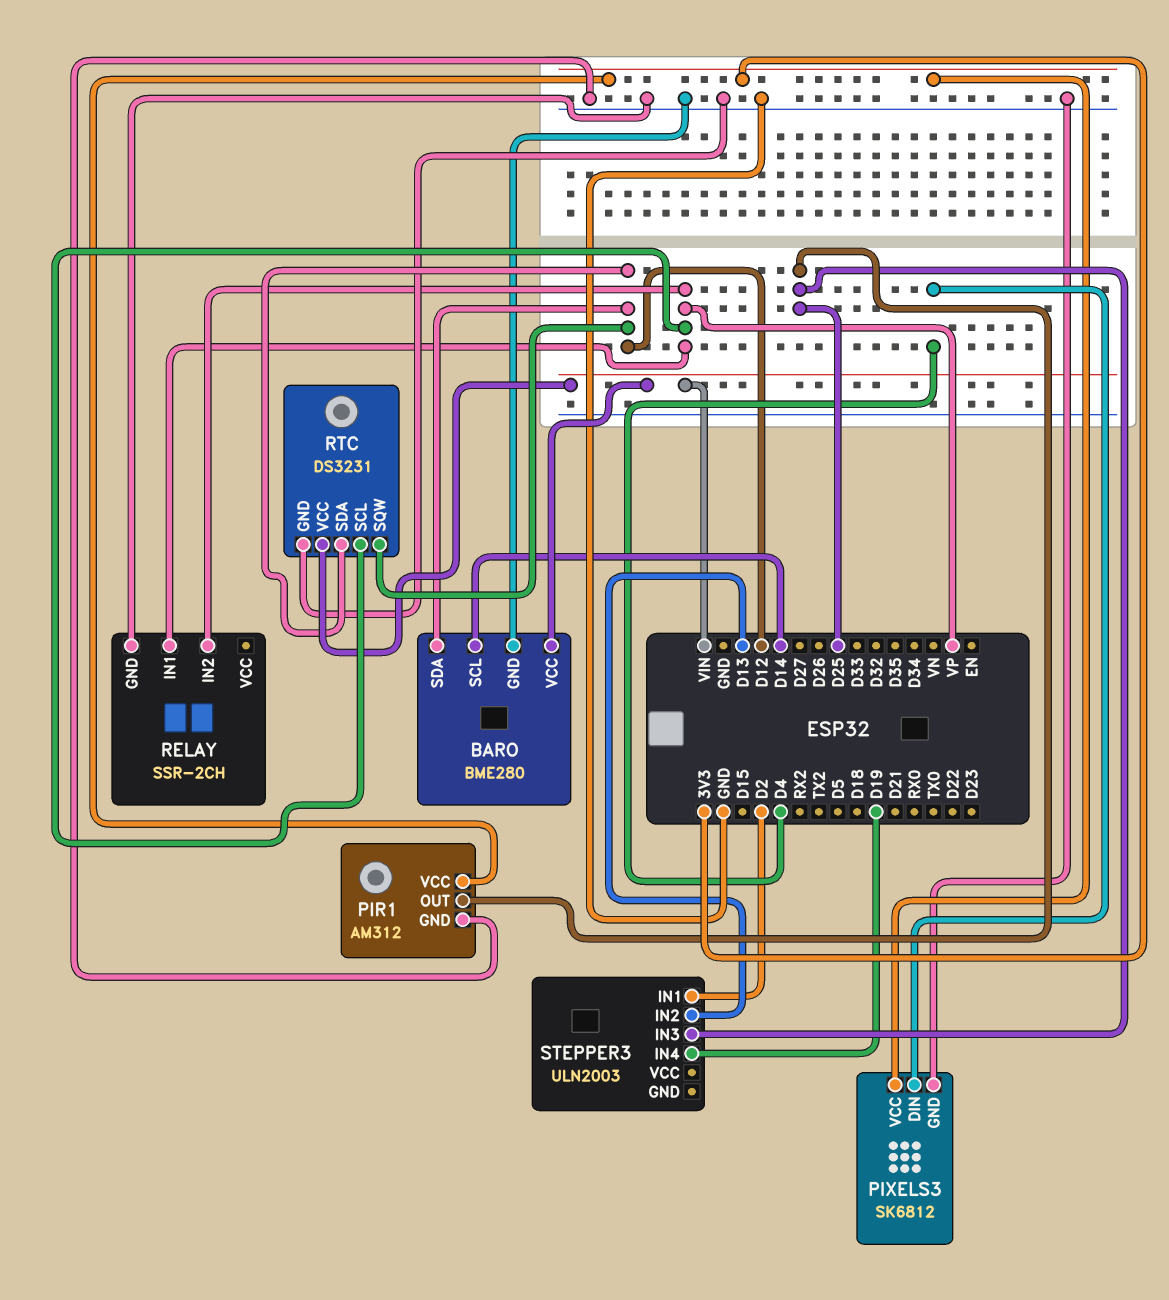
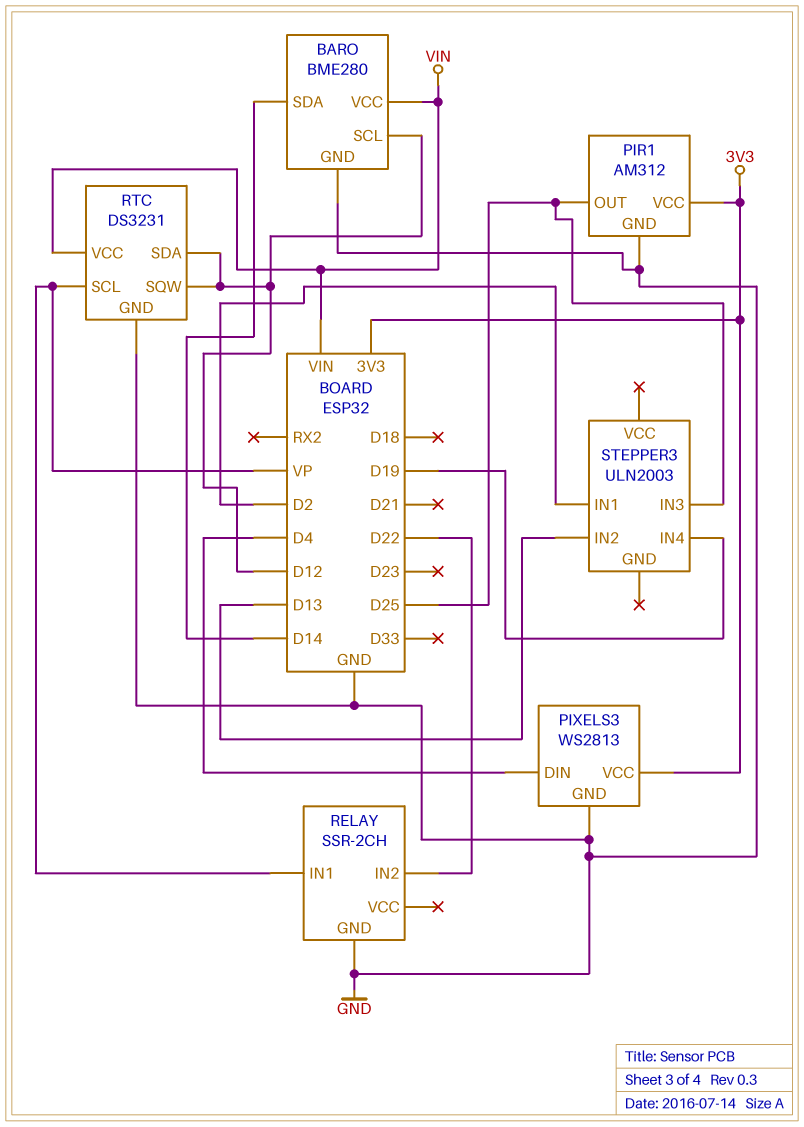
BARO pin SCL: D14 -> D12
BARO pin SDA: D12 -> D14
PIXELS3: SK6812 -> WS2813
RELAY pin IN2: VP -> D22

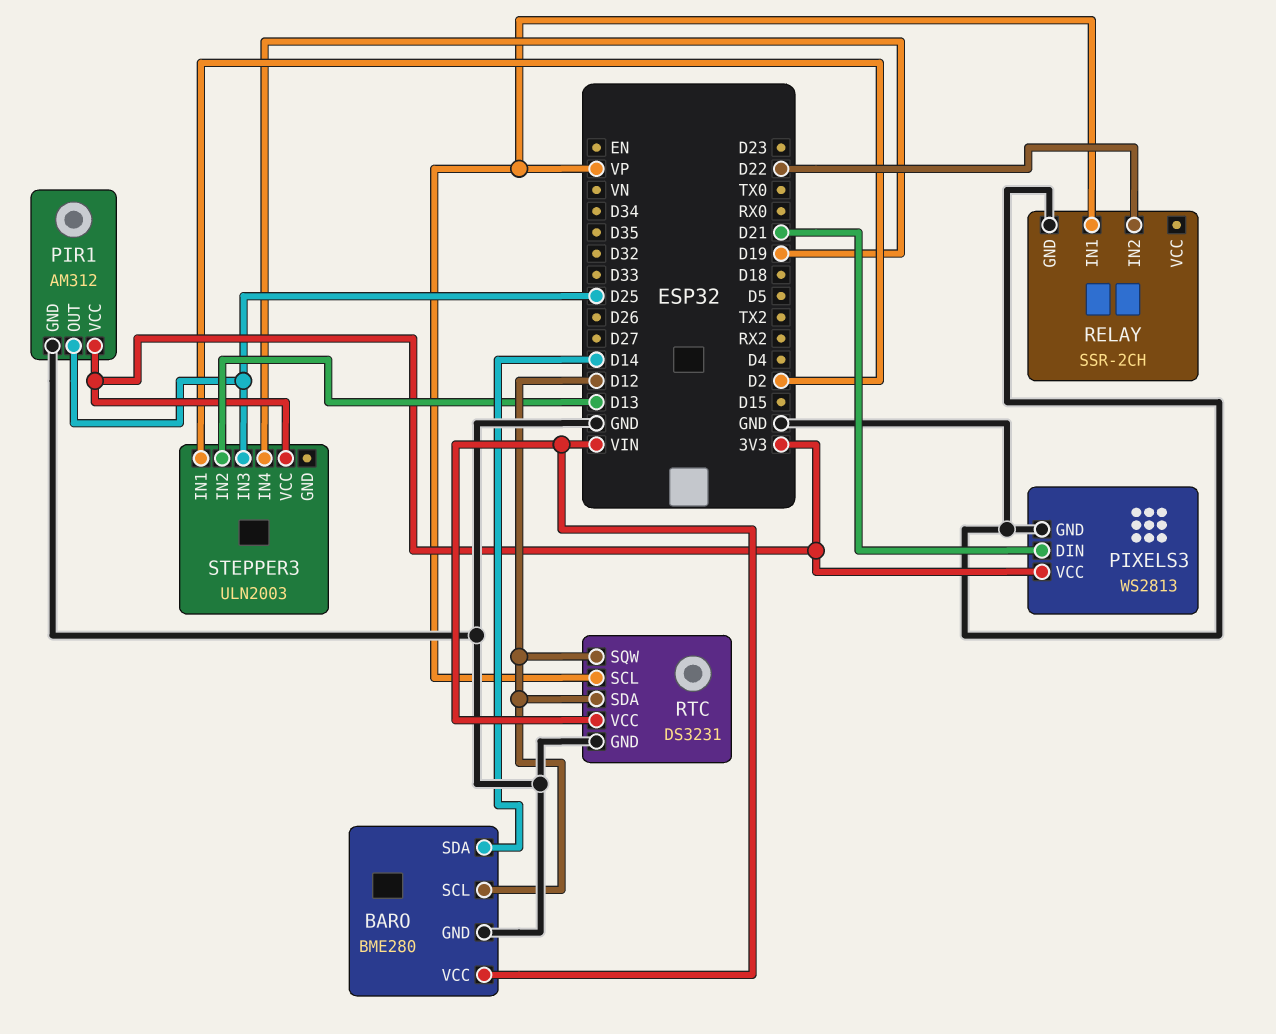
PIXELS3 pin DIN: D4 -> D21
STEPPER3 pin VCC: none -> 3V3

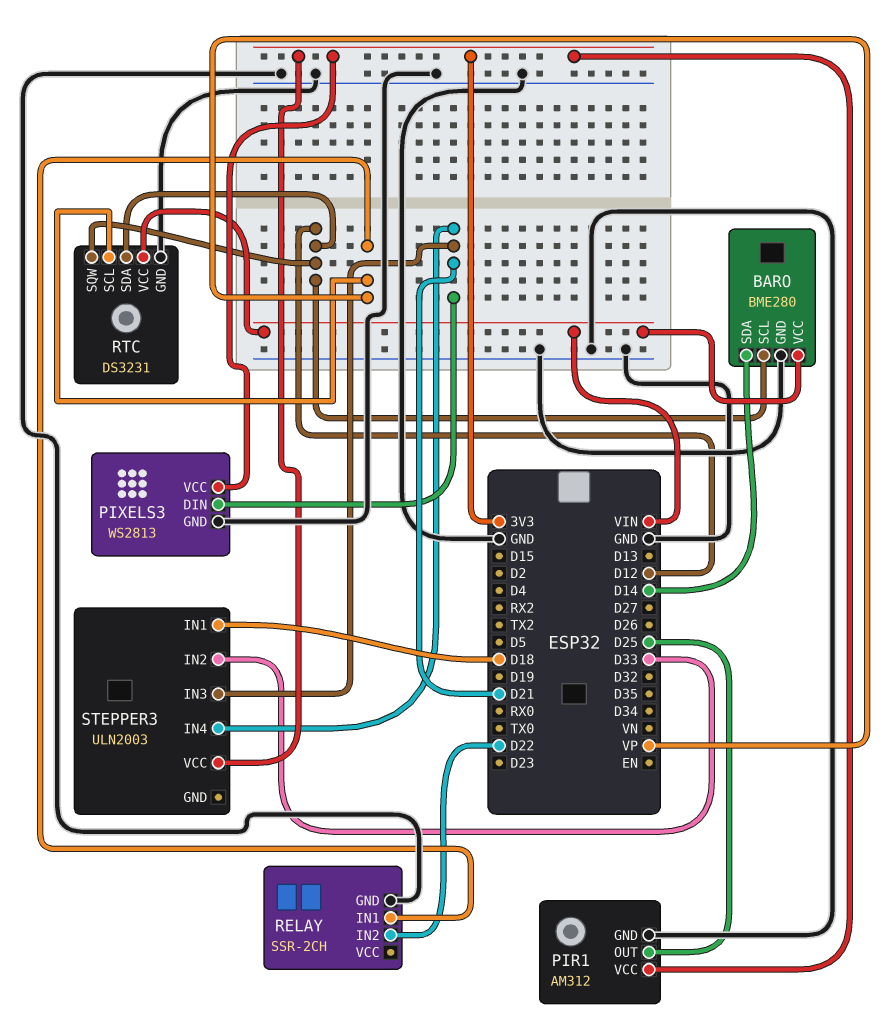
STEPPER3 pin IN1: D2 -> D18
STEPPER3 pin IN2: D13 -> D33
STEPPER3 pin IN3: D25 -> D21
STEPPER3 pin IN4: D19 -> D21

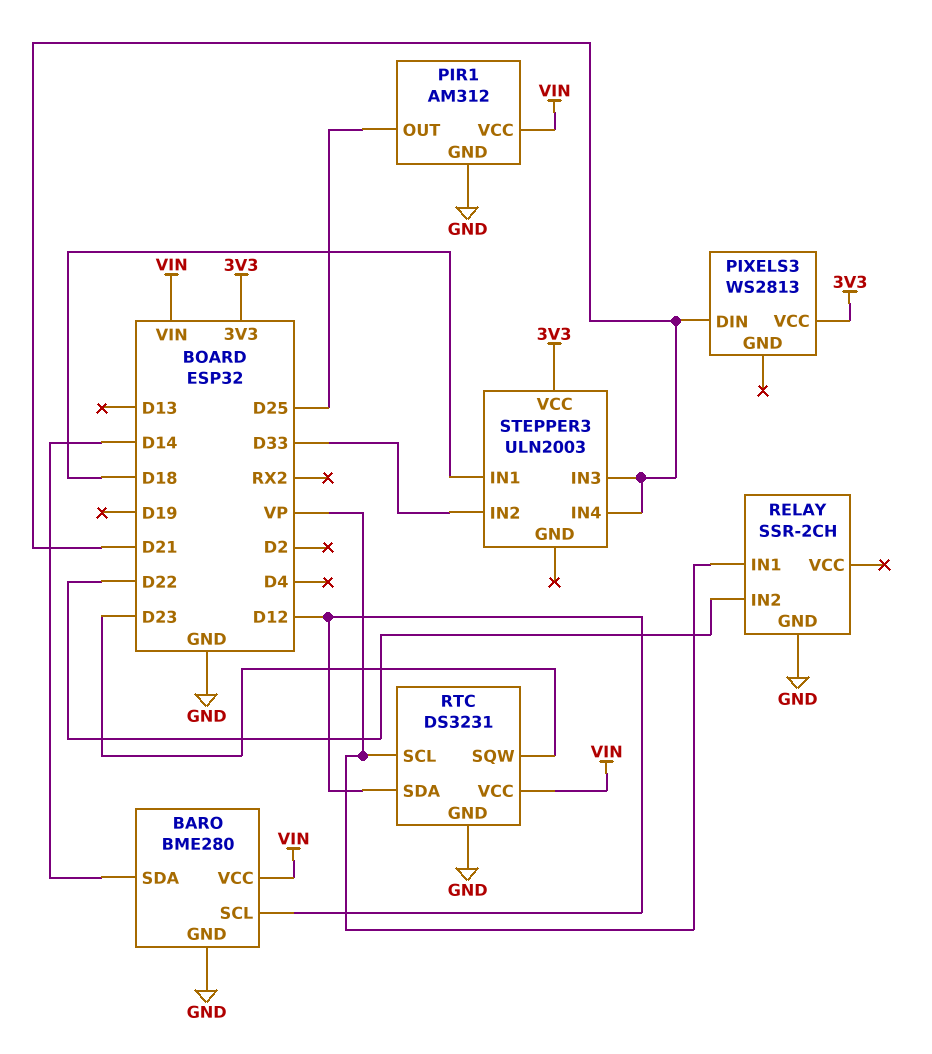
PIR1 pin VCC: 3V3 -> VIN
PIXELS3 pin GND: GND -> none
RTC pin SQW: D12 -> D23

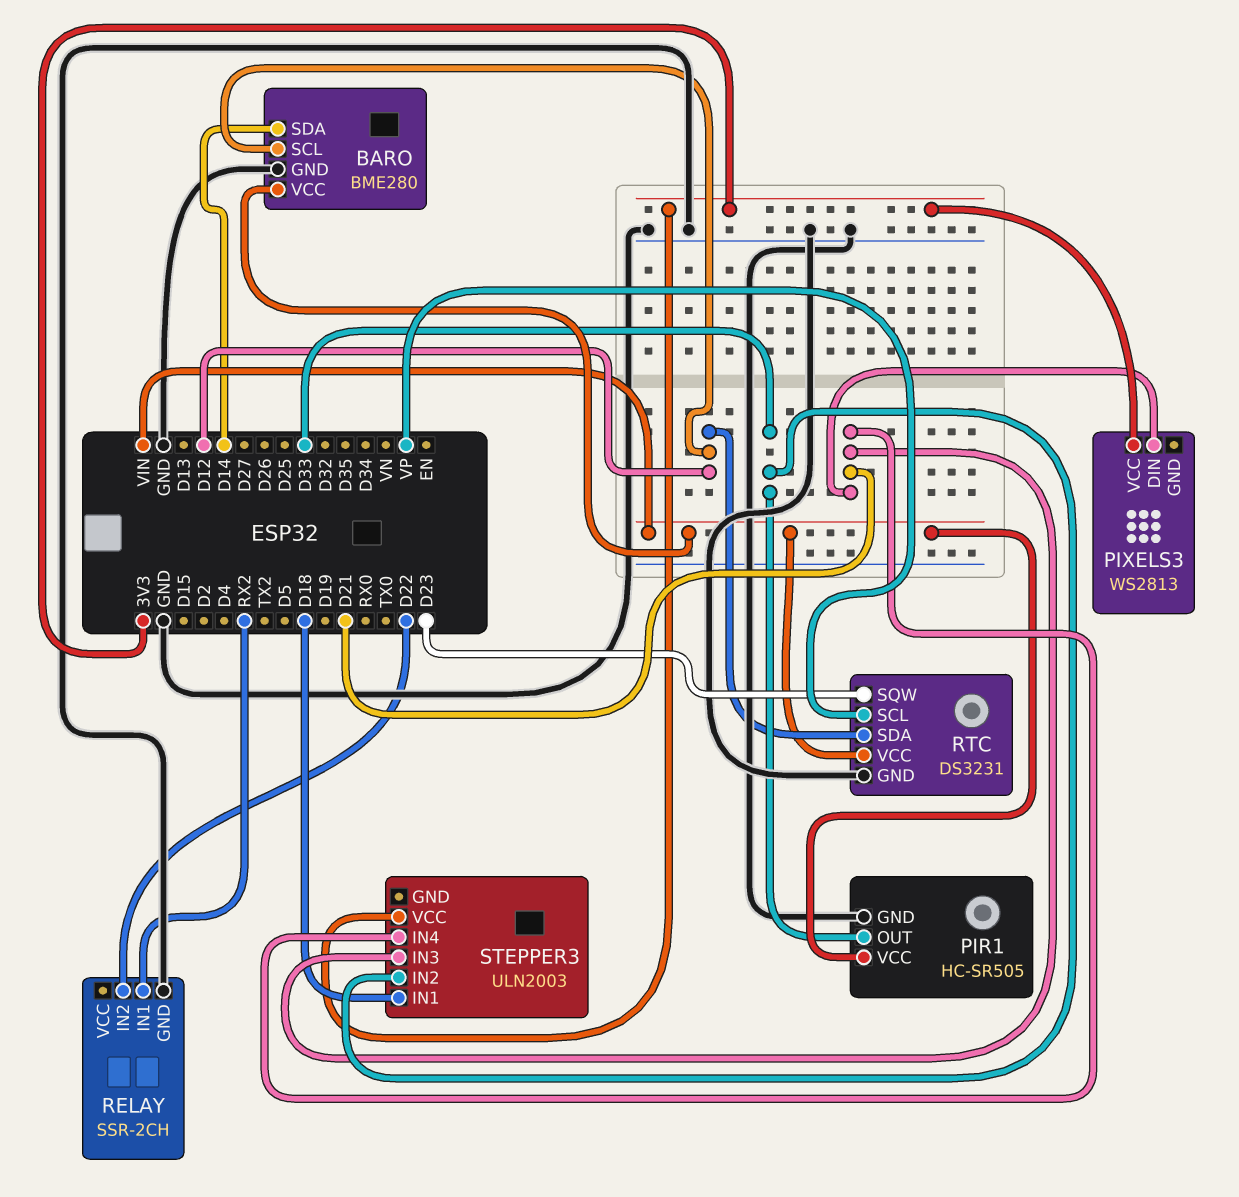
PIR1: AM312 -> HC-SR505
PIR1 pin OUT: D25 -> D33
RELAY pin IN1: VP -> RX2

